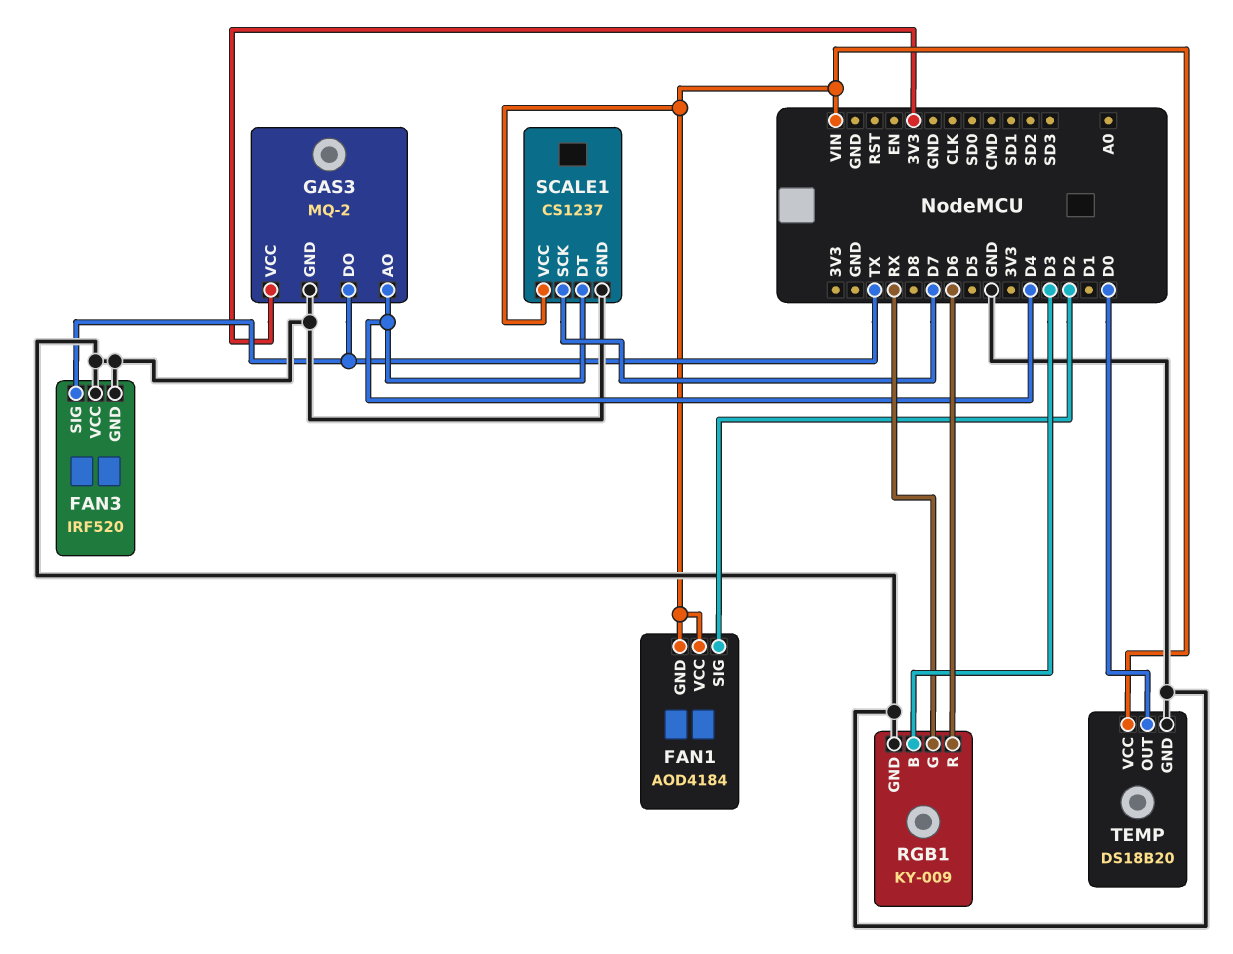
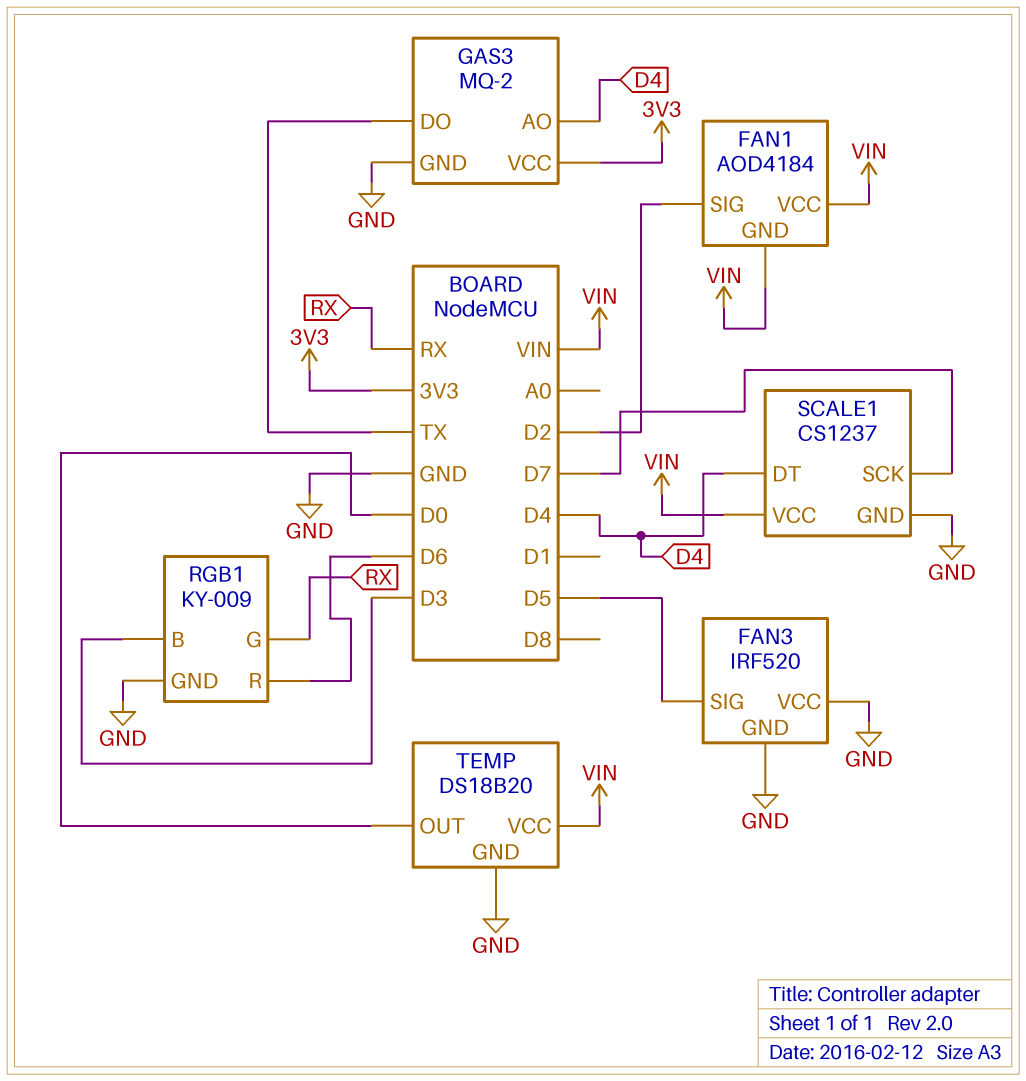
FAN3 pin SIG: TX -> D5

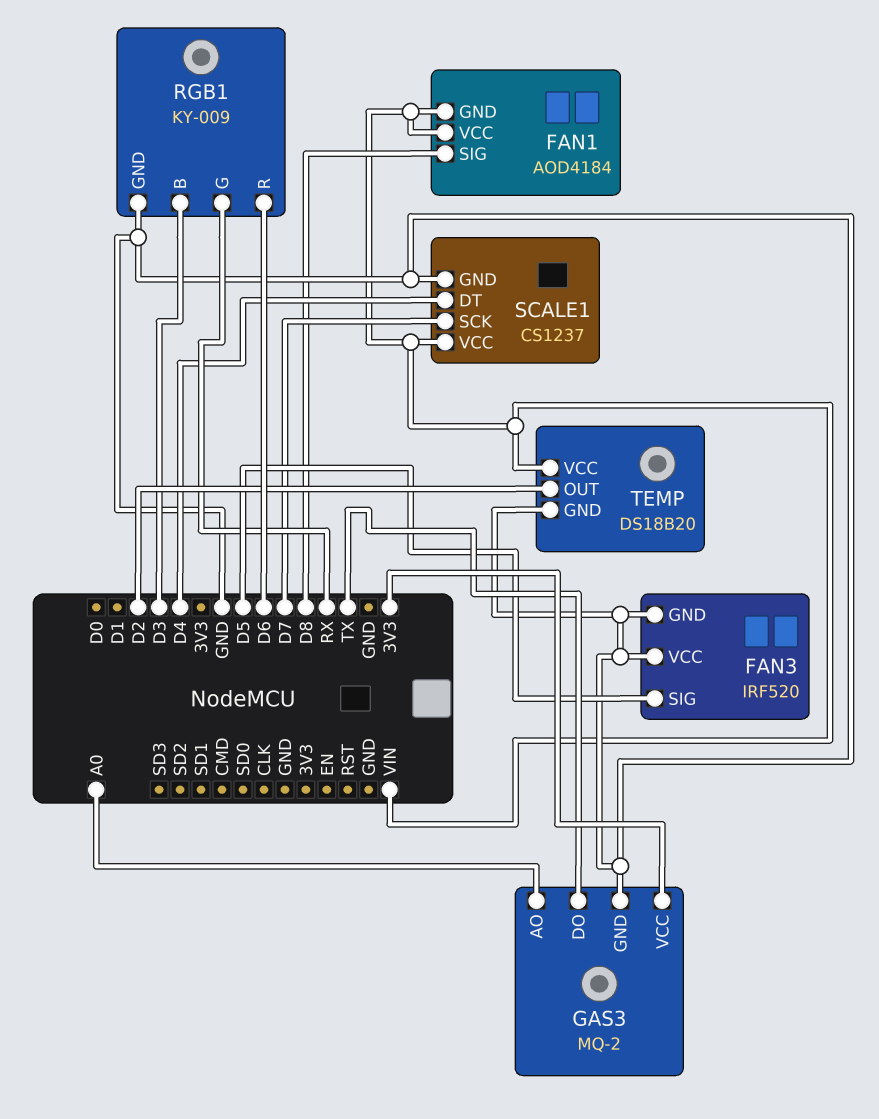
FAN1 pin SIG: D2 -> D8
GAS3 pin AO: D4 -> A0
TEMP pin OUT: D0 -> D2

